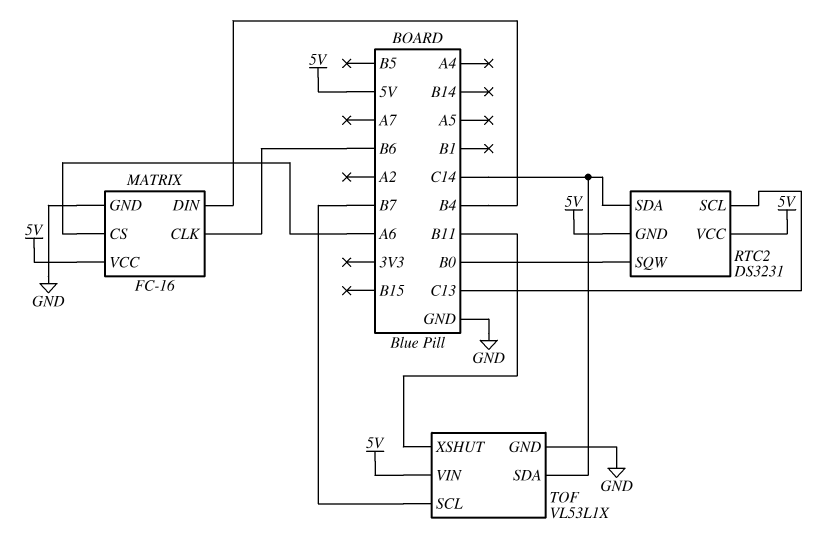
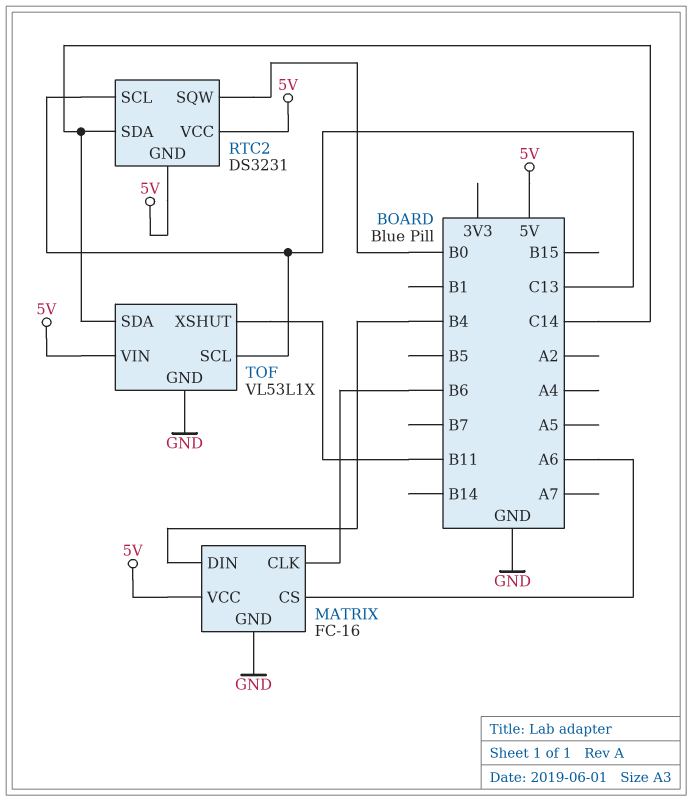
TOF pin SCL: B7 -> C13

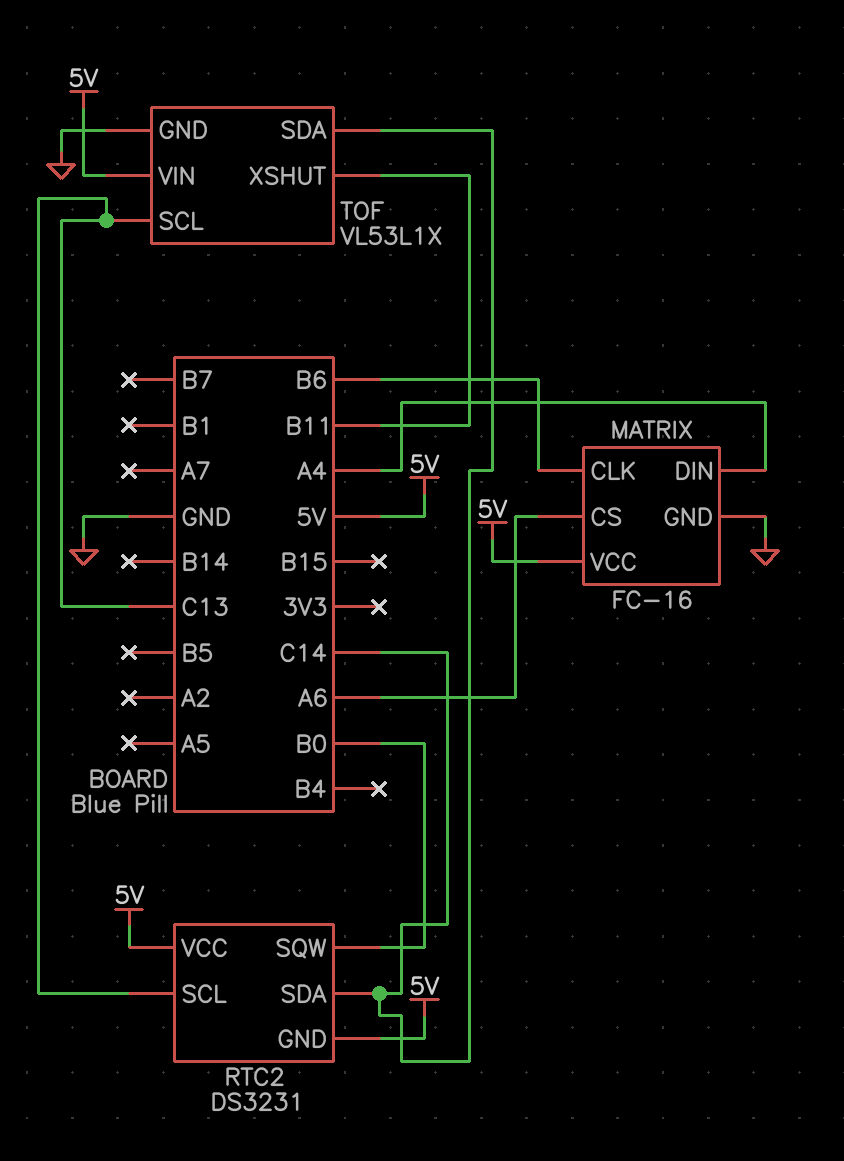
MATRIX pin DIN: B4 -> A4

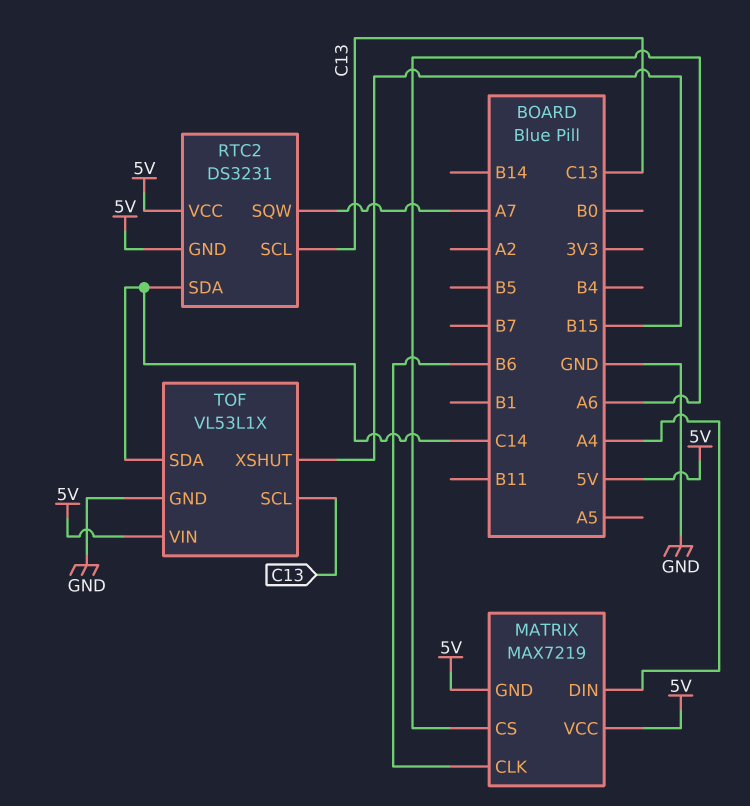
MATRIX: FC-16 -> MAX7219
MATRIX pin GND: GND -> 5V
RTC2 pin SQW: B0 -> A7
TOF pin XSHUT: B11 -> B15

